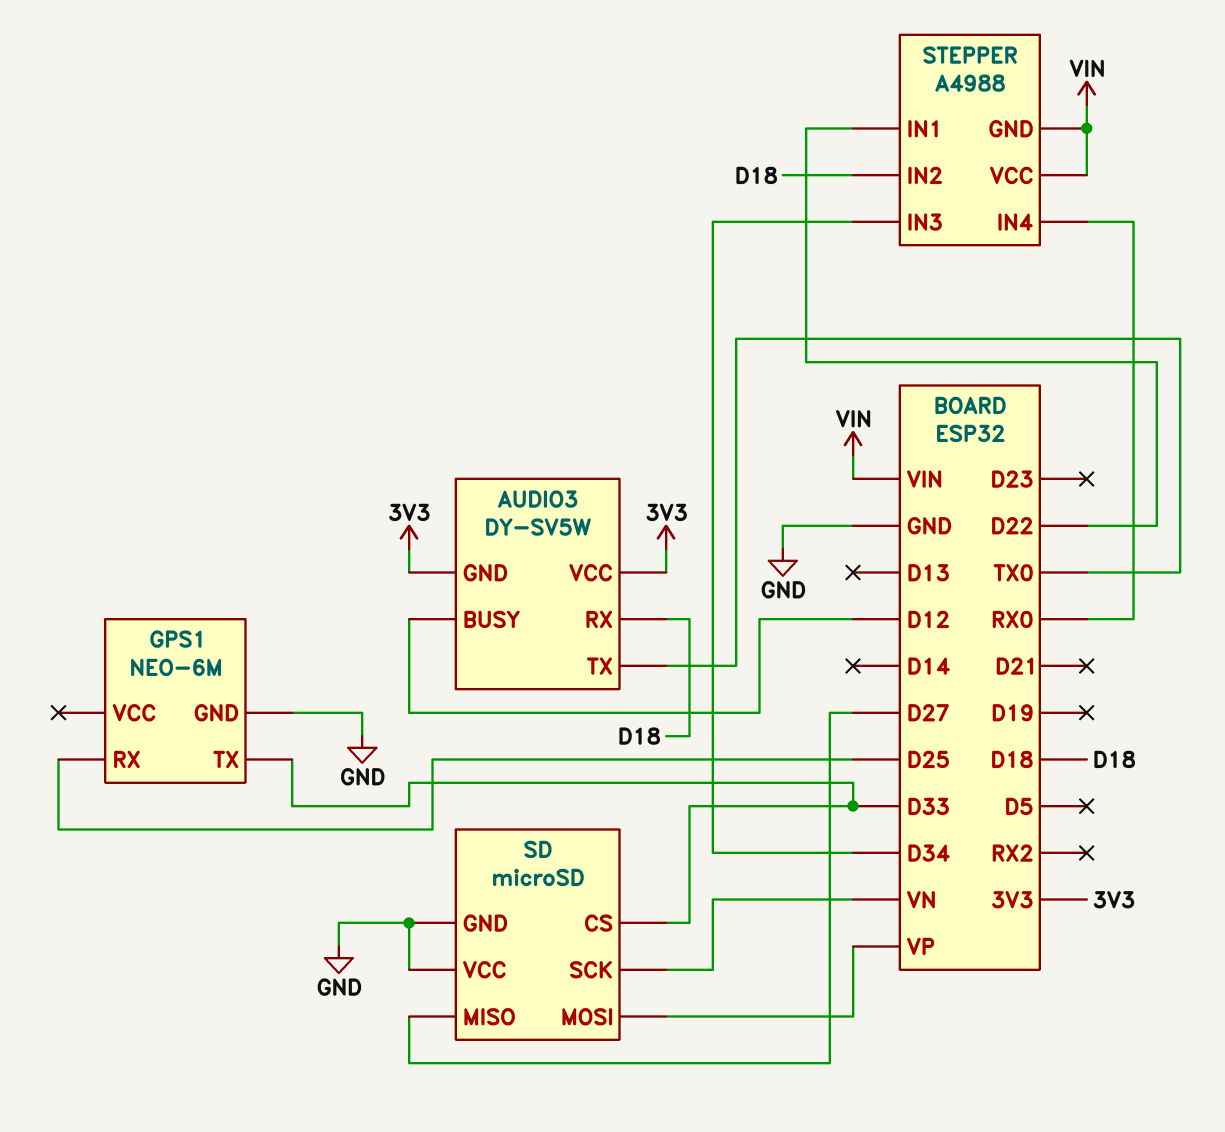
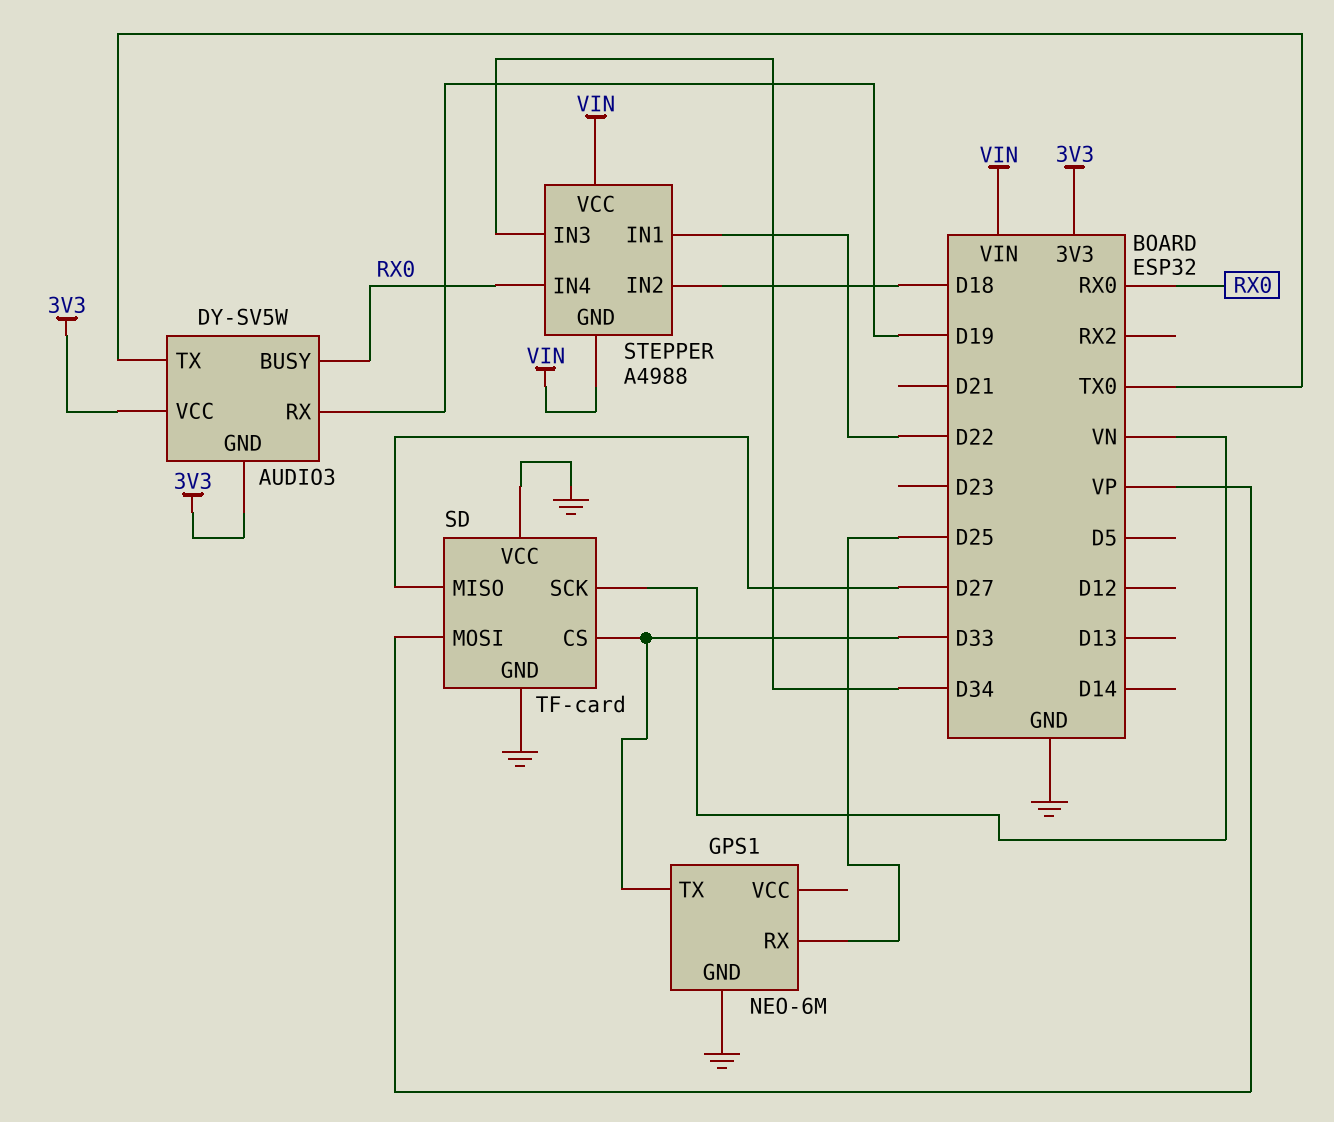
AUDIO3 pin BUSY: D12 -> RX0
AUDIO3 pin RX: D18 -> D19
SD: microSD -> TF-card

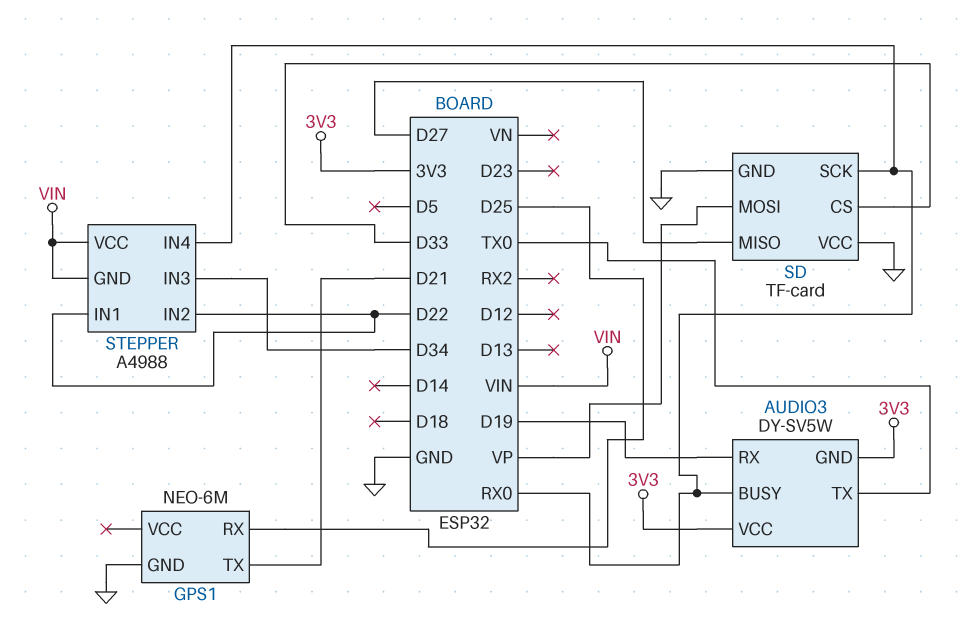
GPS1 pin TX: D33 -> D21
SD pin SCK: VN -> RX0
STEPPER pin IN2: D18 -> D22

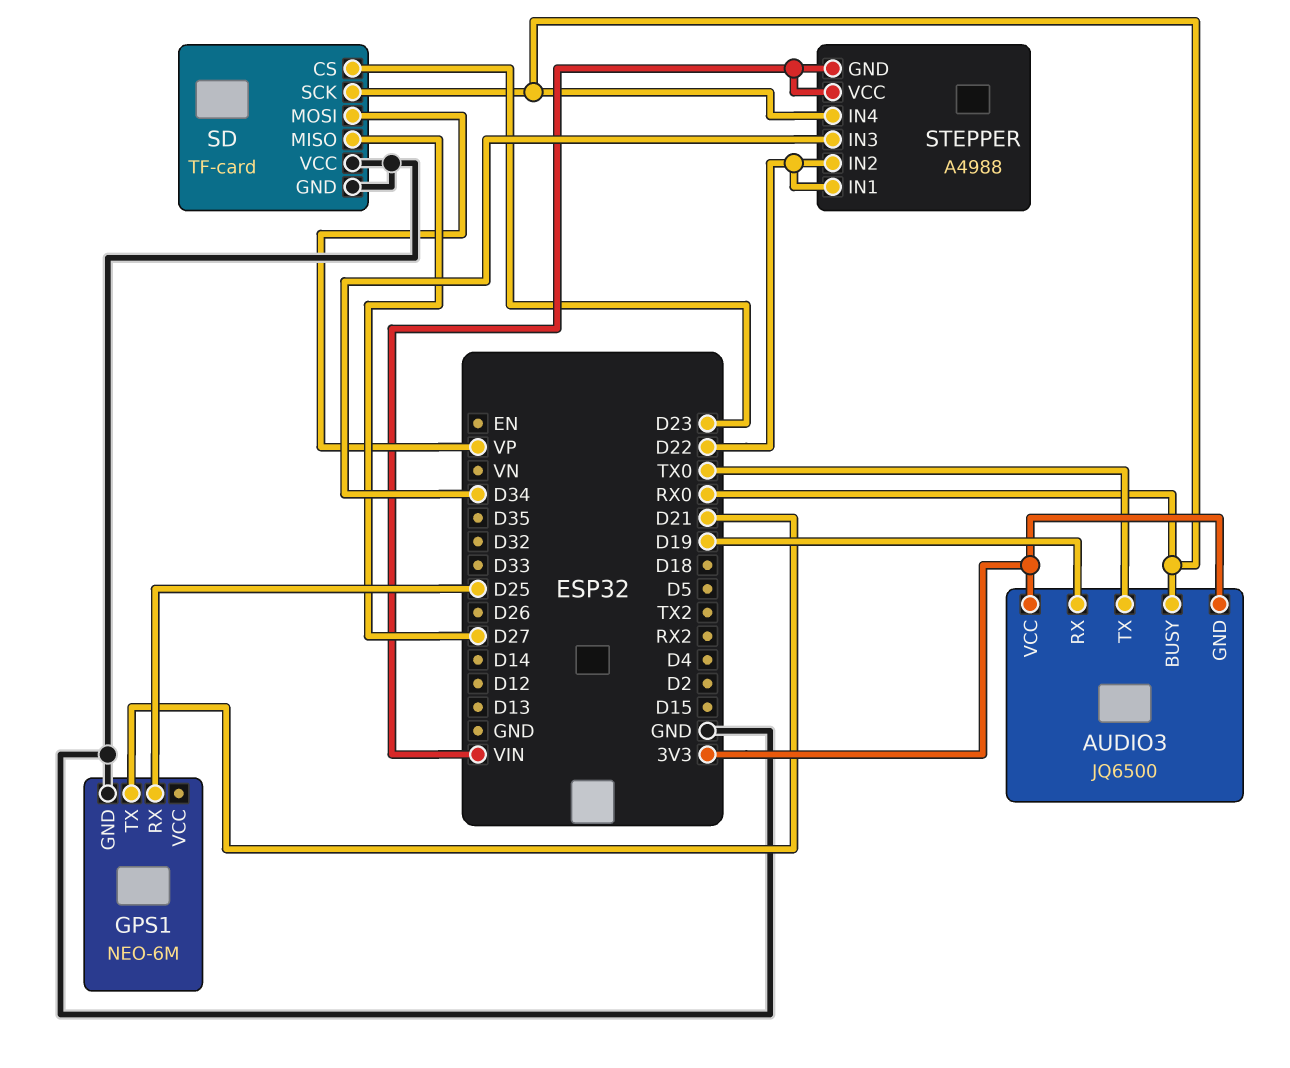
AUDIO3: DY-SV5W -> JQ6500
SD pin CS: D33 -> D23

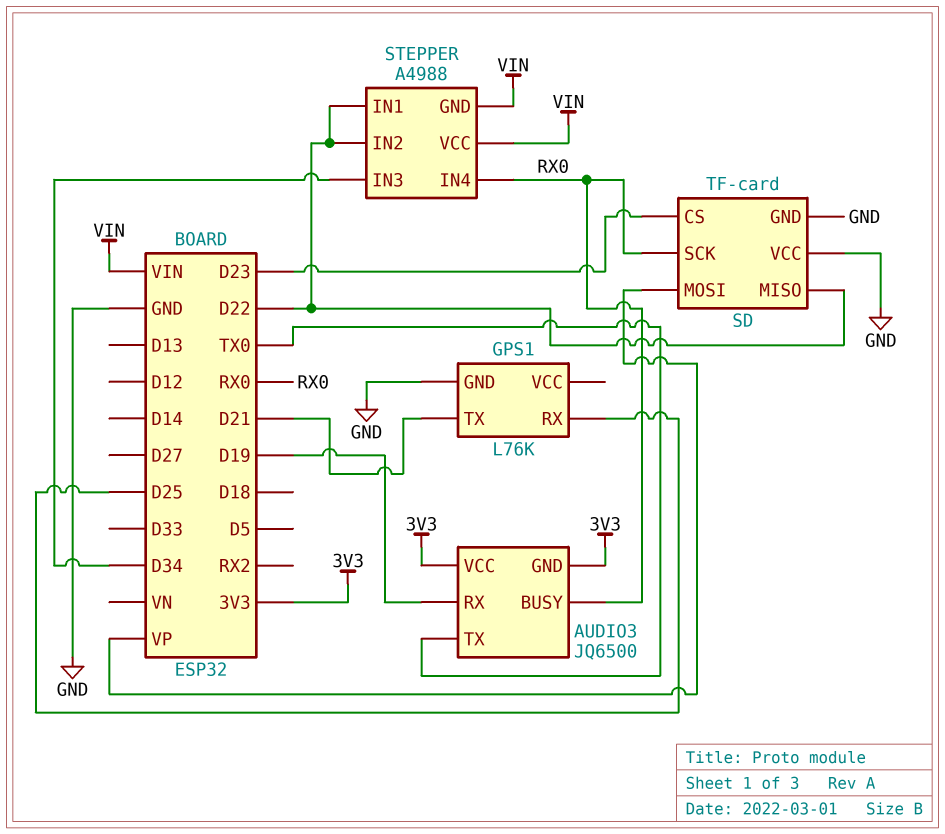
GPS1: NEO-6M -> L76K
SD pin MISO: D27 -> D22

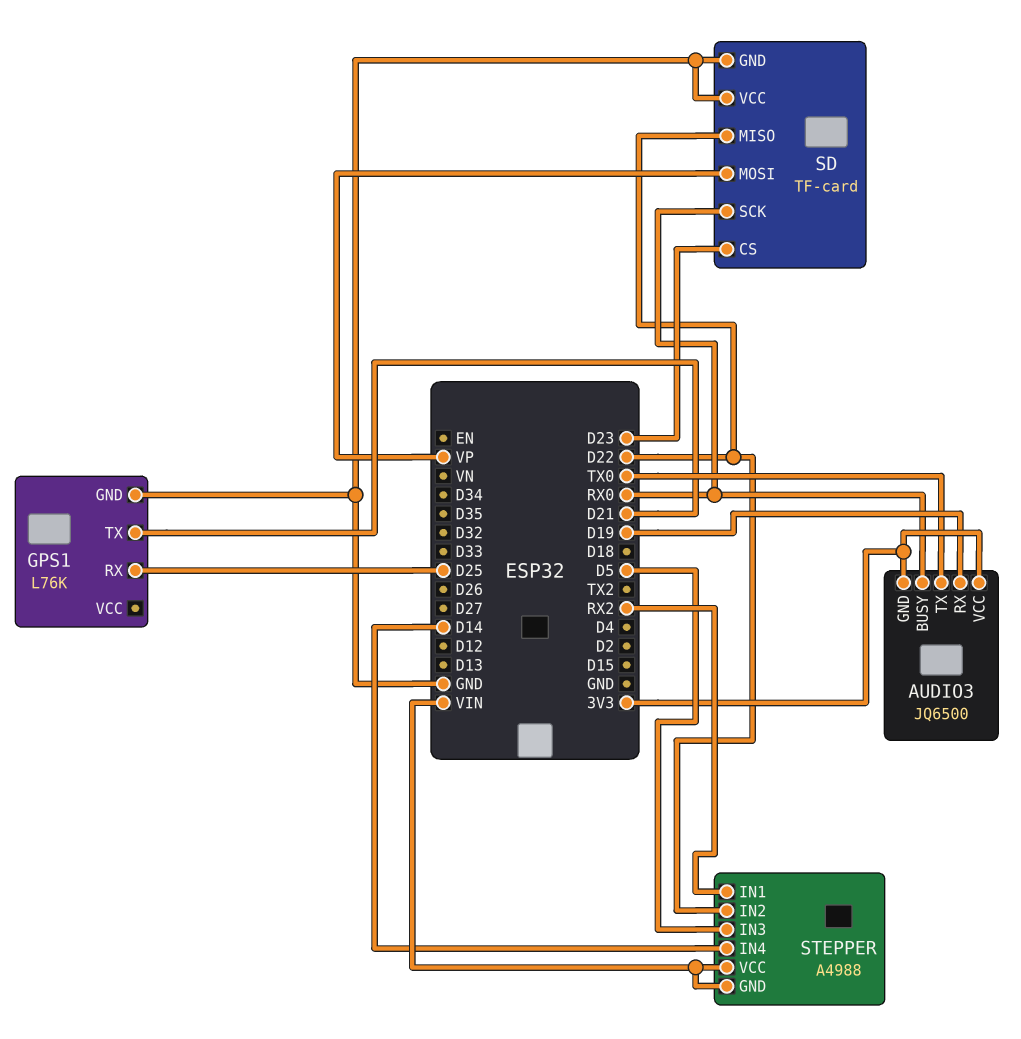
STEPPER pin IN1: D22 -> RX2
STEPPER pin IN3: D34 -> D5
STEPPER pin IN4: RX0 -> D14

